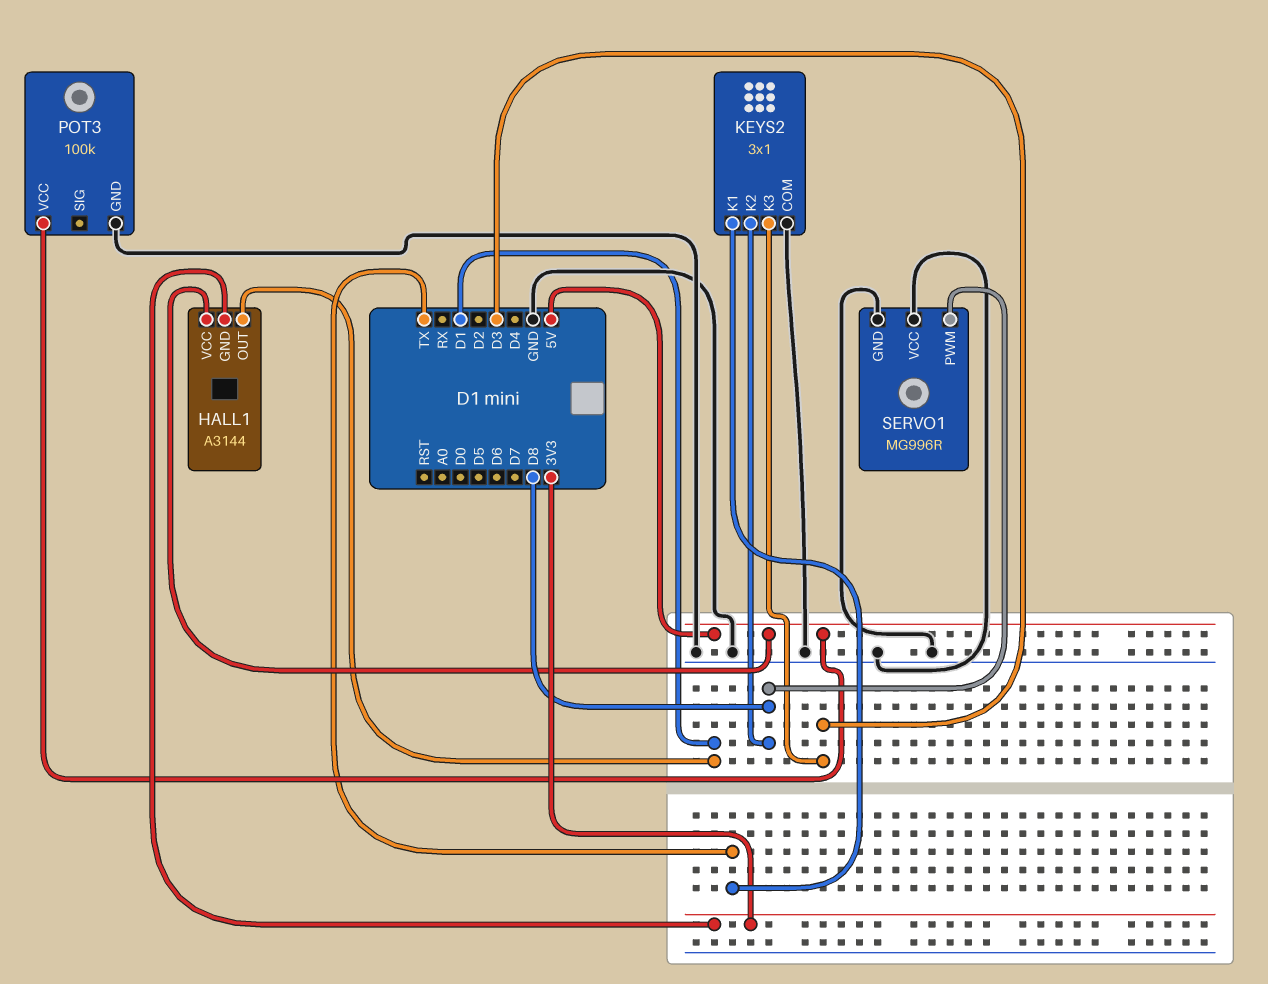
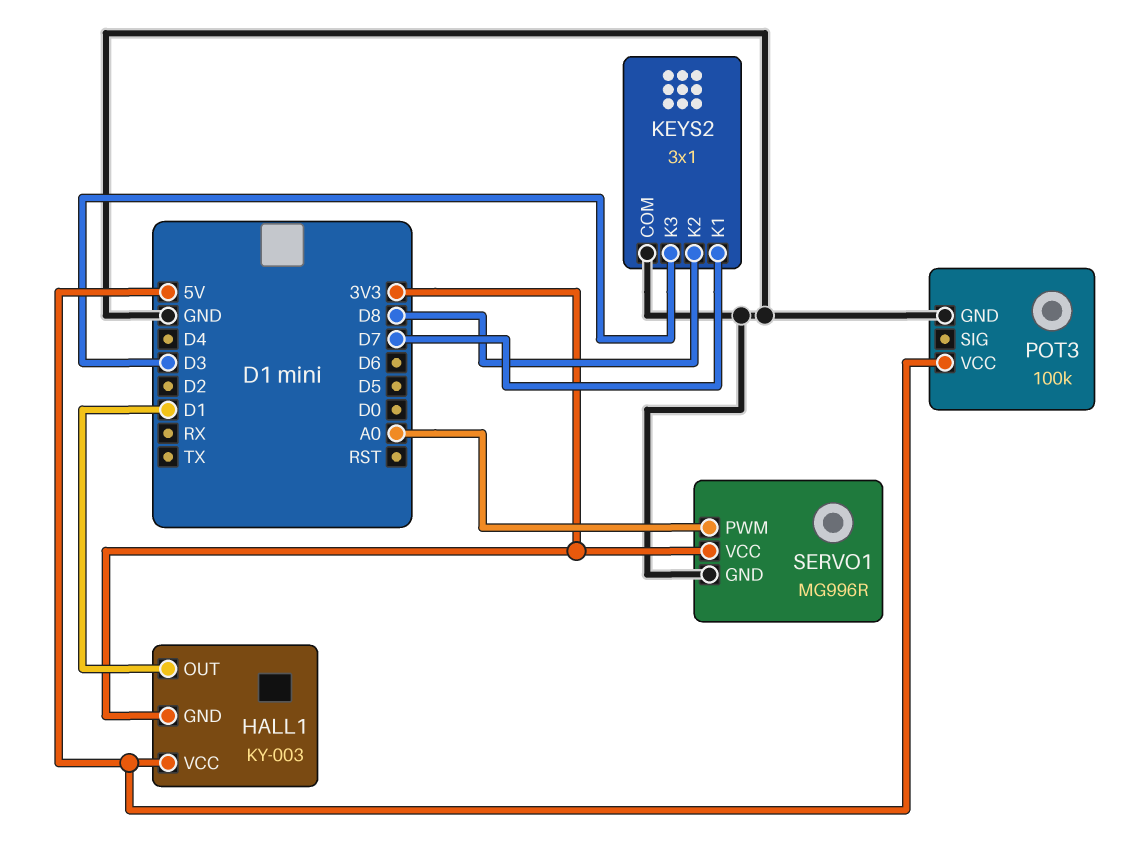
HALL1: A3144 -> KY-003
KEYS2 pin K1: TX -> D7
SERVO1 pin PWM: D8 -> A0
SERVO1 pin VCC: GND -> 3V3

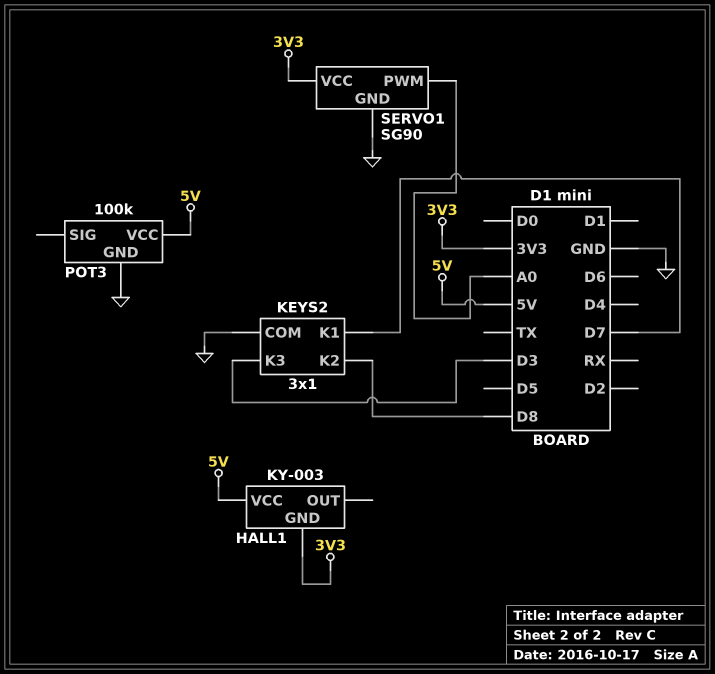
HALL1 pin OUT: D1 -> none
SERVO1: MG996R -> SG90

